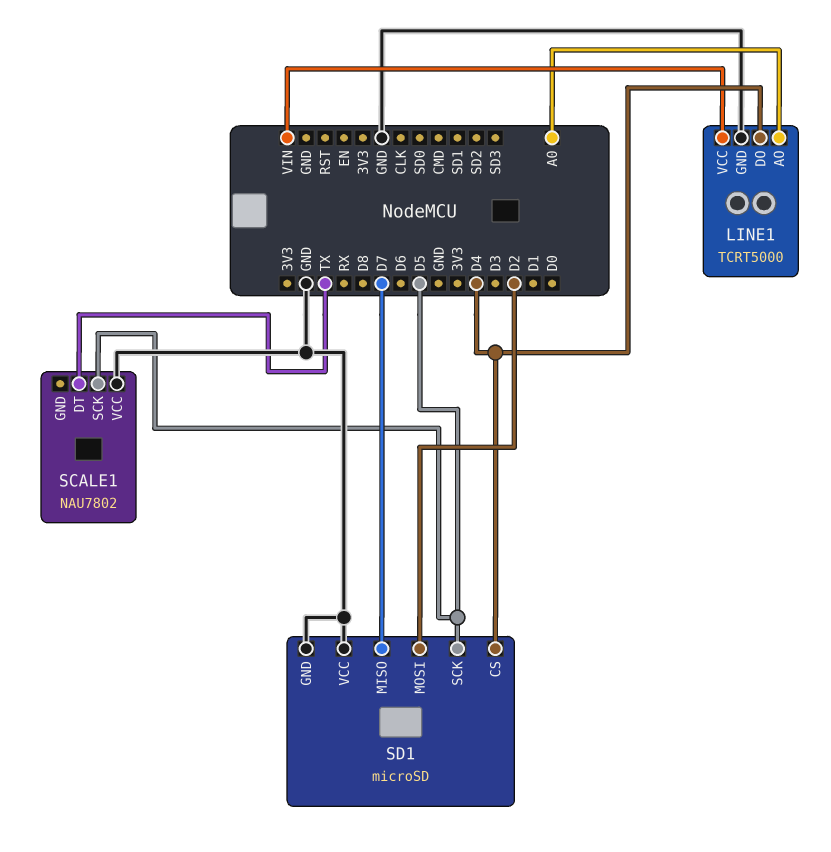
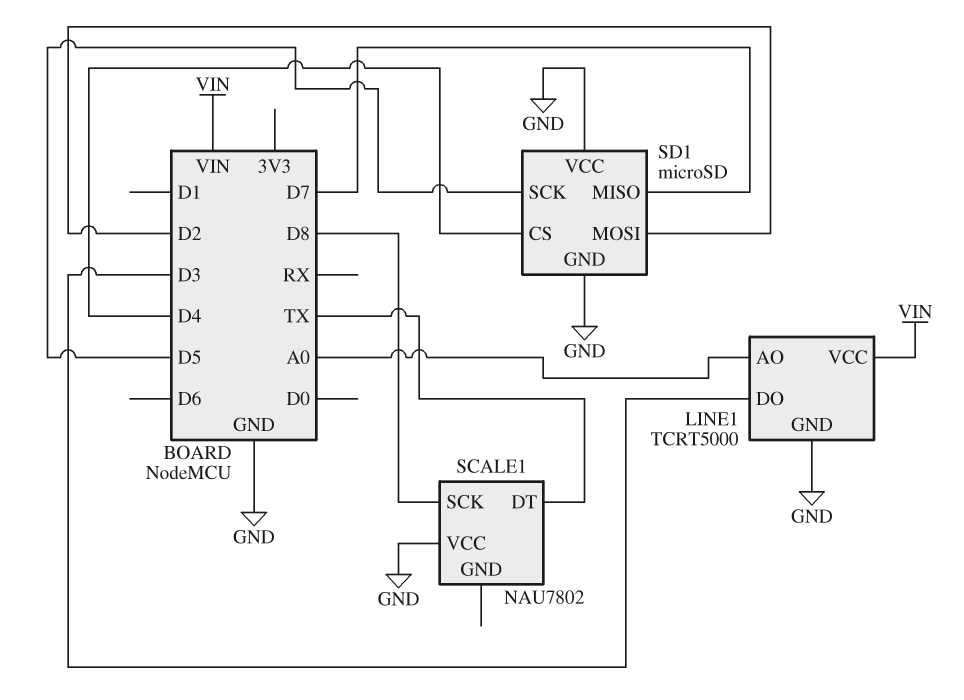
LINE1 pin DO: D4 -> D3
SCALE1 pin SCK: D5 -> D8

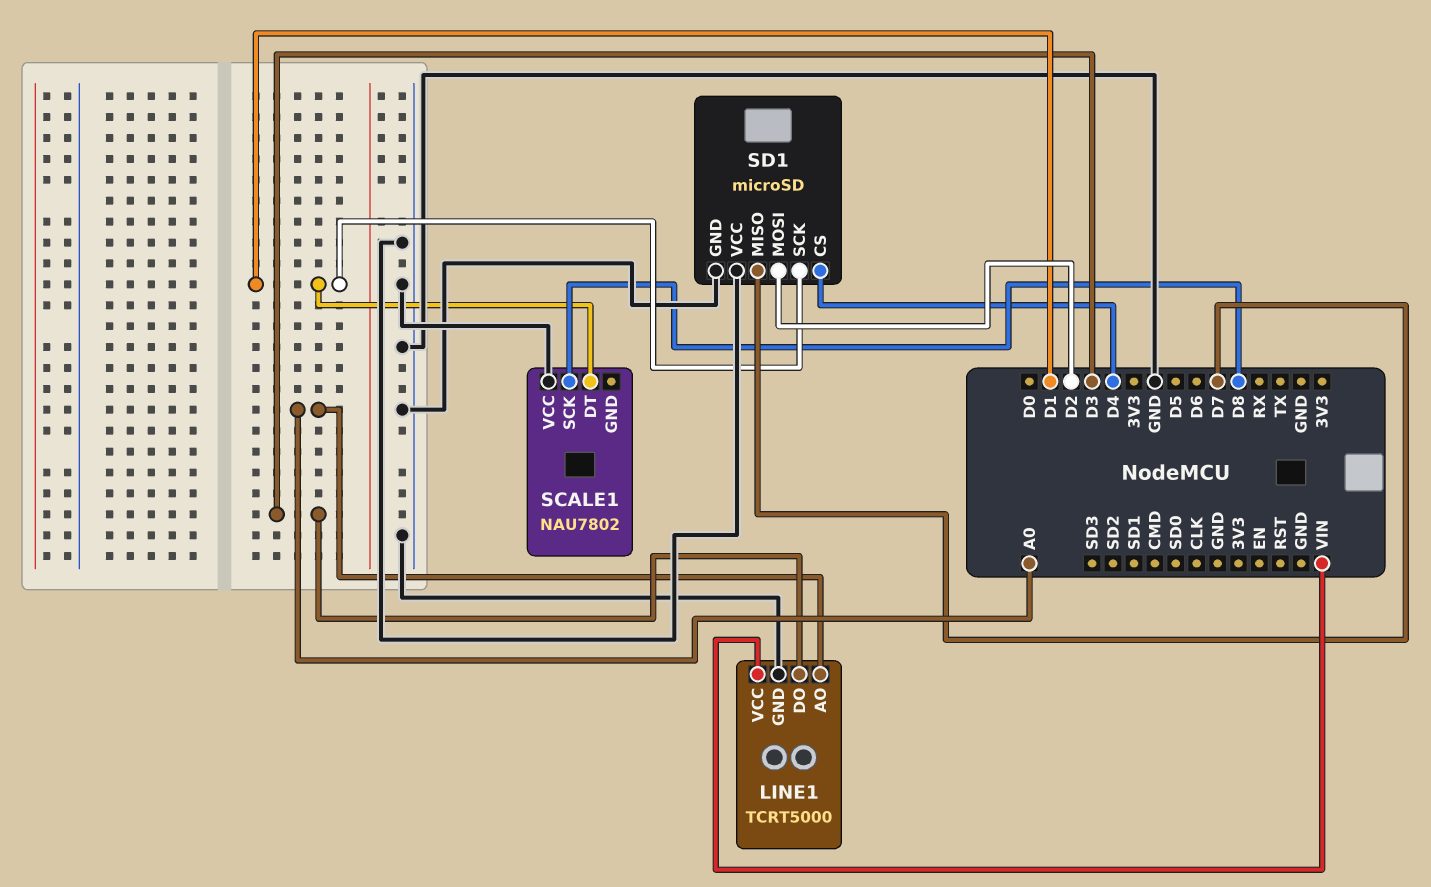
SCALE1 pin DT: TX -> D1
SD1 pin SCK: D5 -> D1

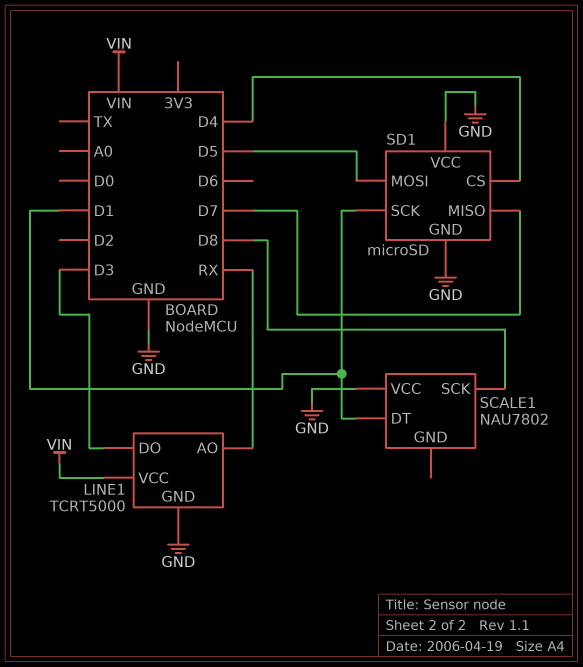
LINE1 pin AO: A0 -> RX
SD1 pin MOSI: D2 -> D5

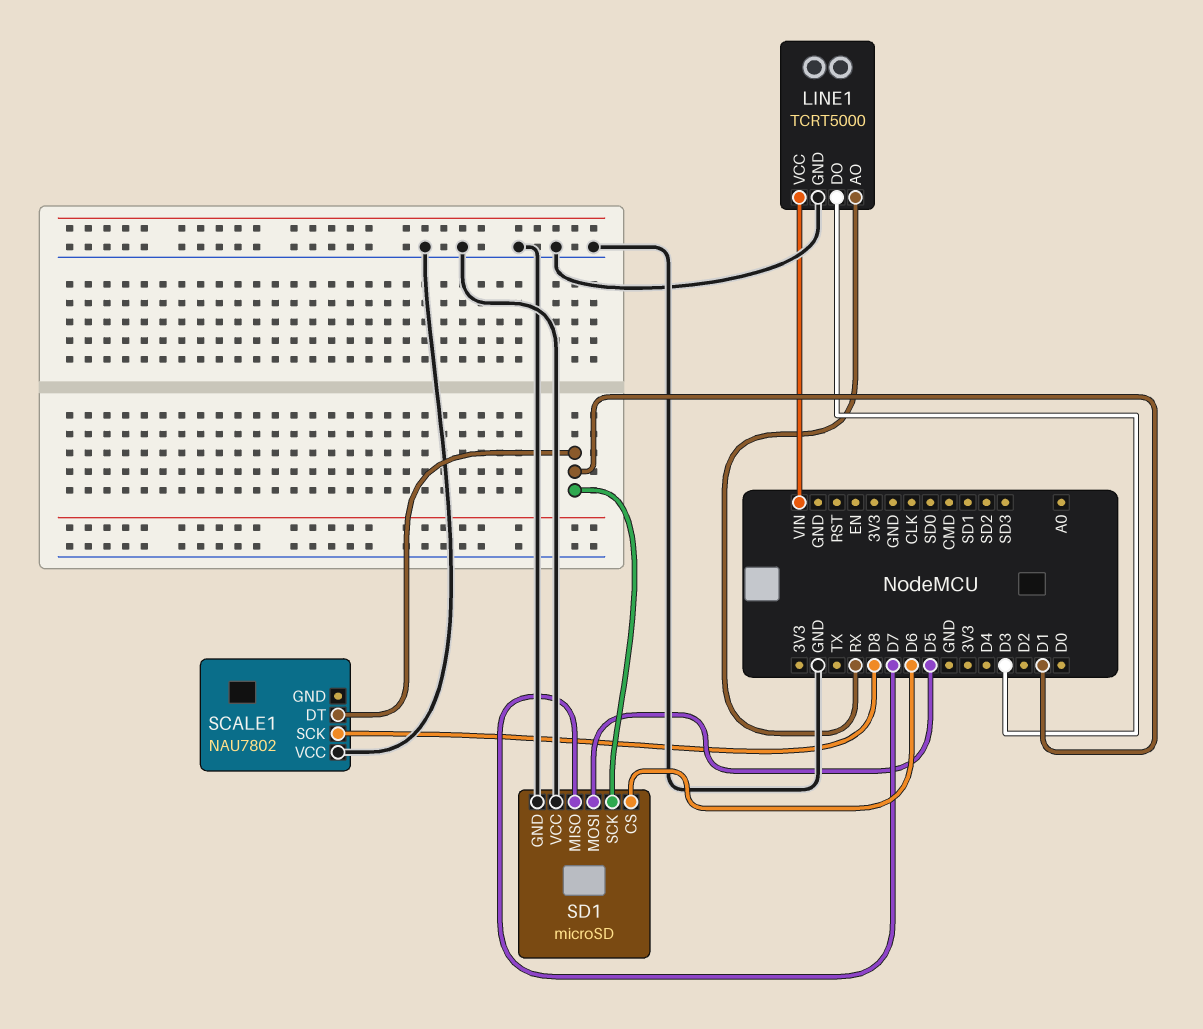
SD1 pin CS: D4 -> D6

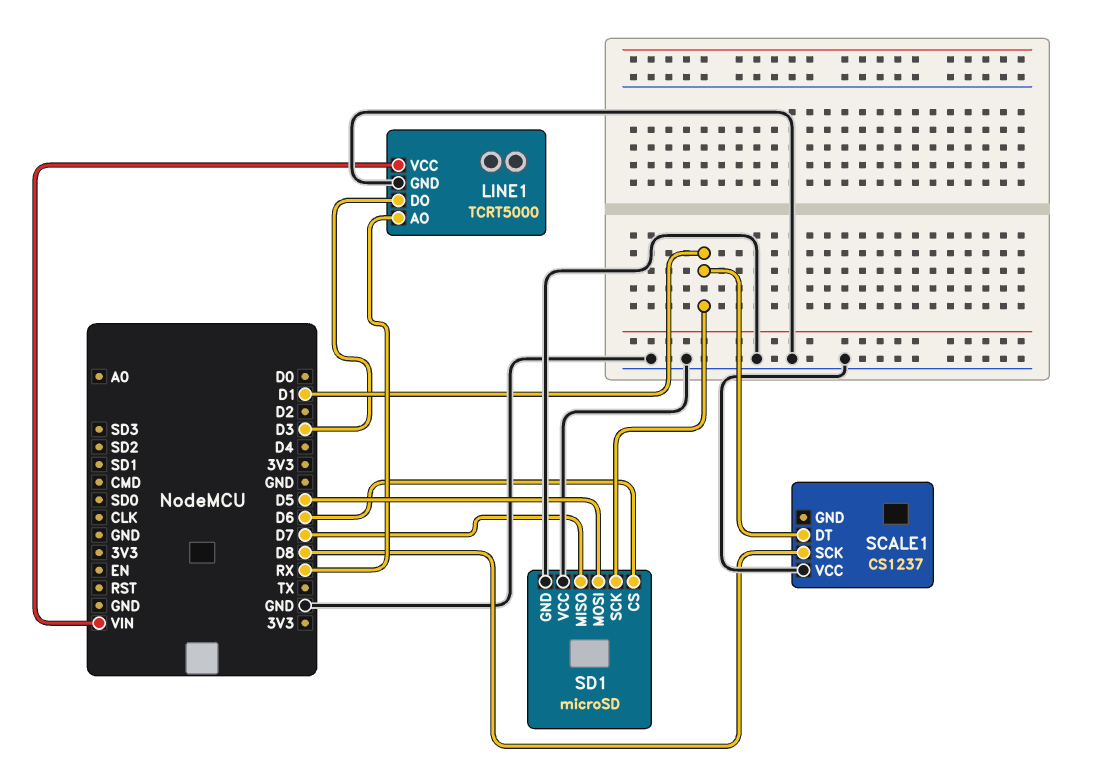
SCALE1: NAU7802 -> CS1237

